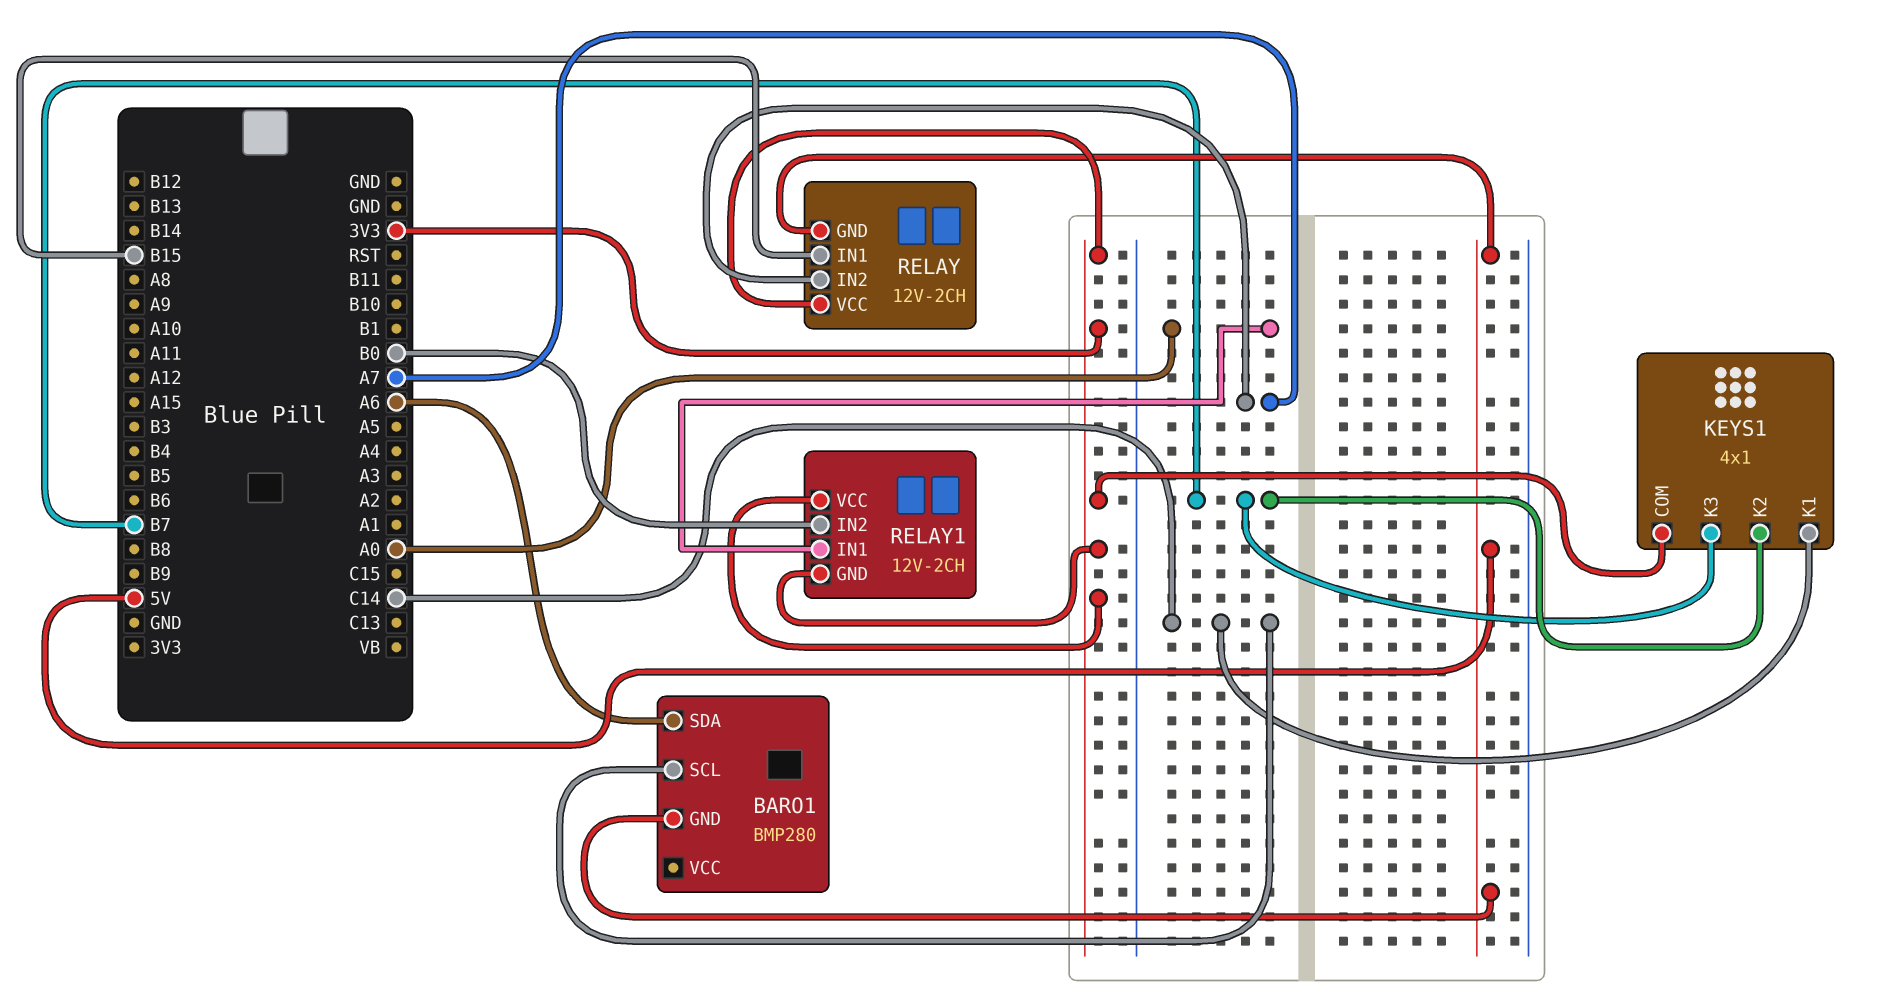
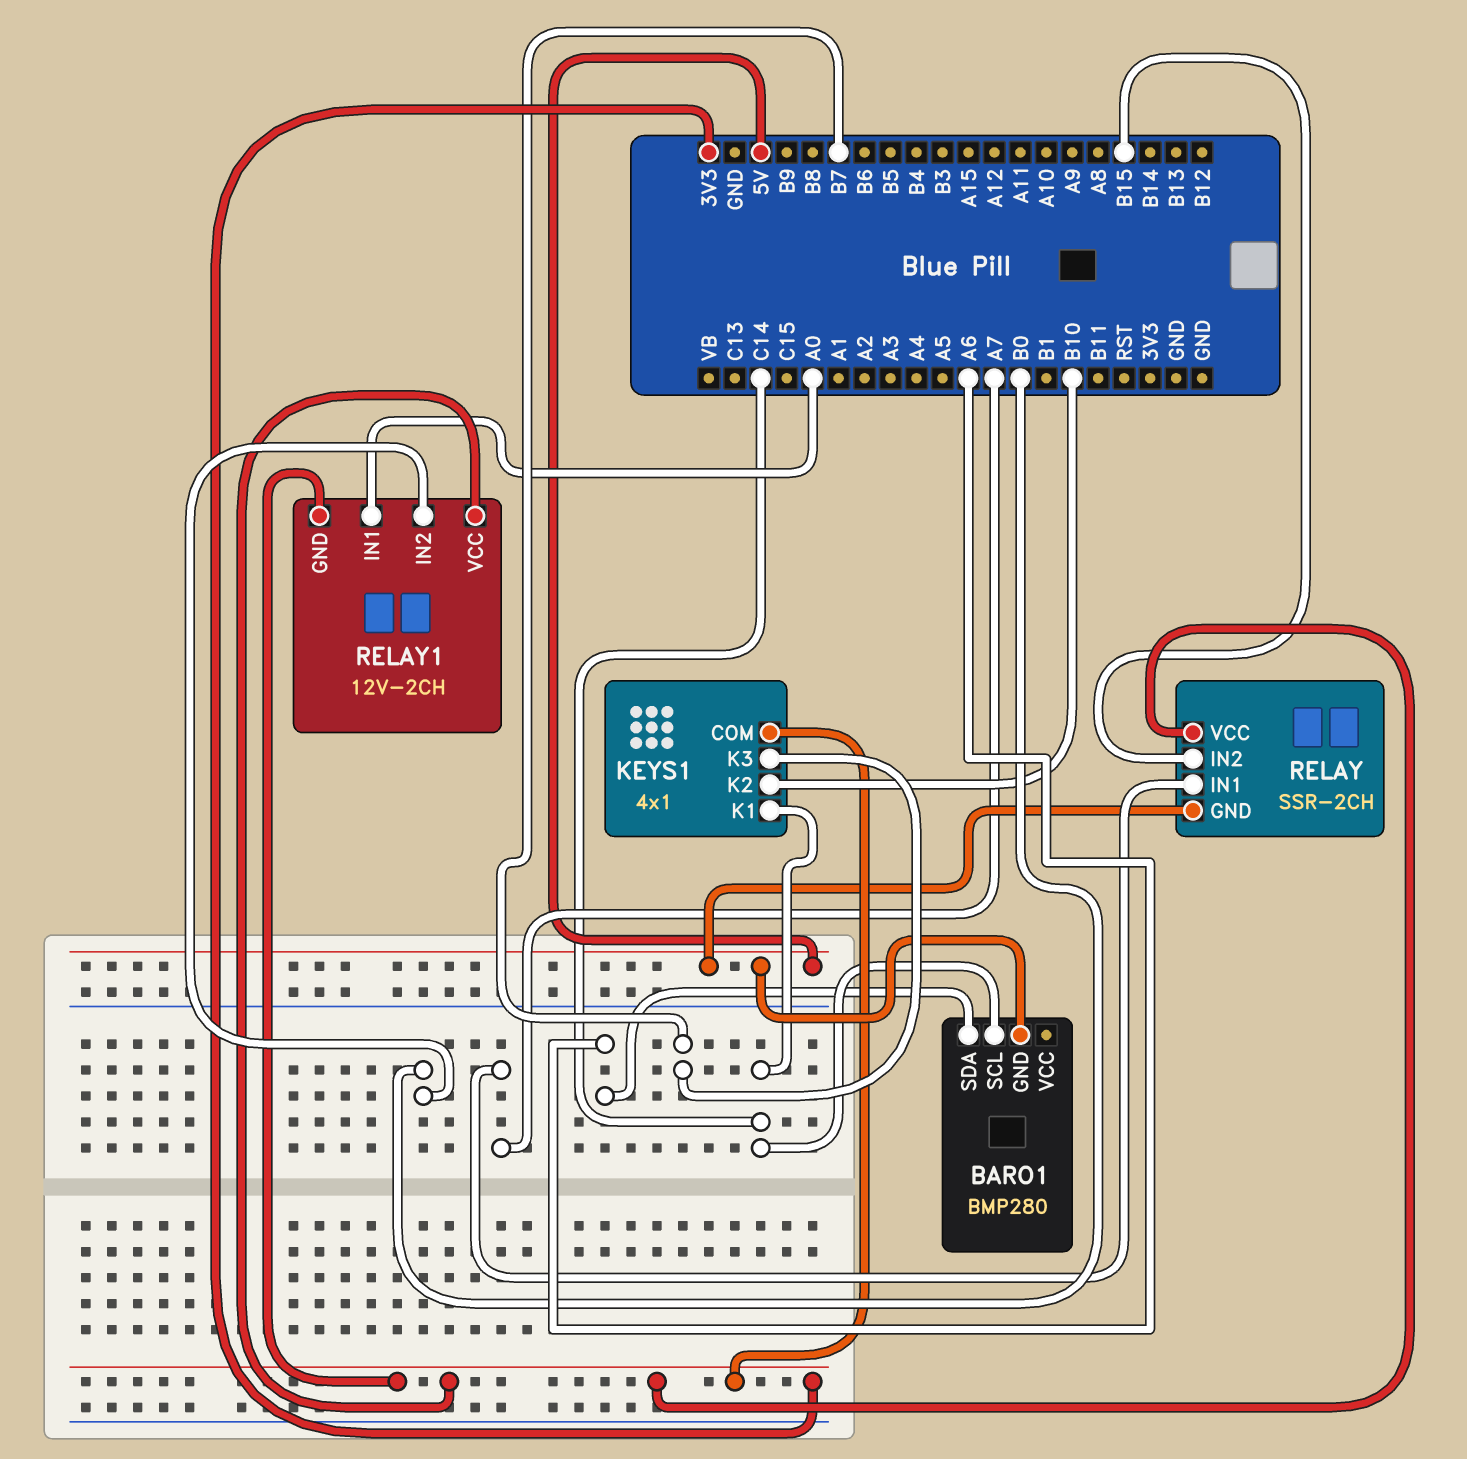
KEYS1 pin K2: B7 -> B10
RELAY: 12V-2CH -> SSR-2CH
RELAY pin IN1: B15 -> A7
RELAY pin IN2: A7 -> B15

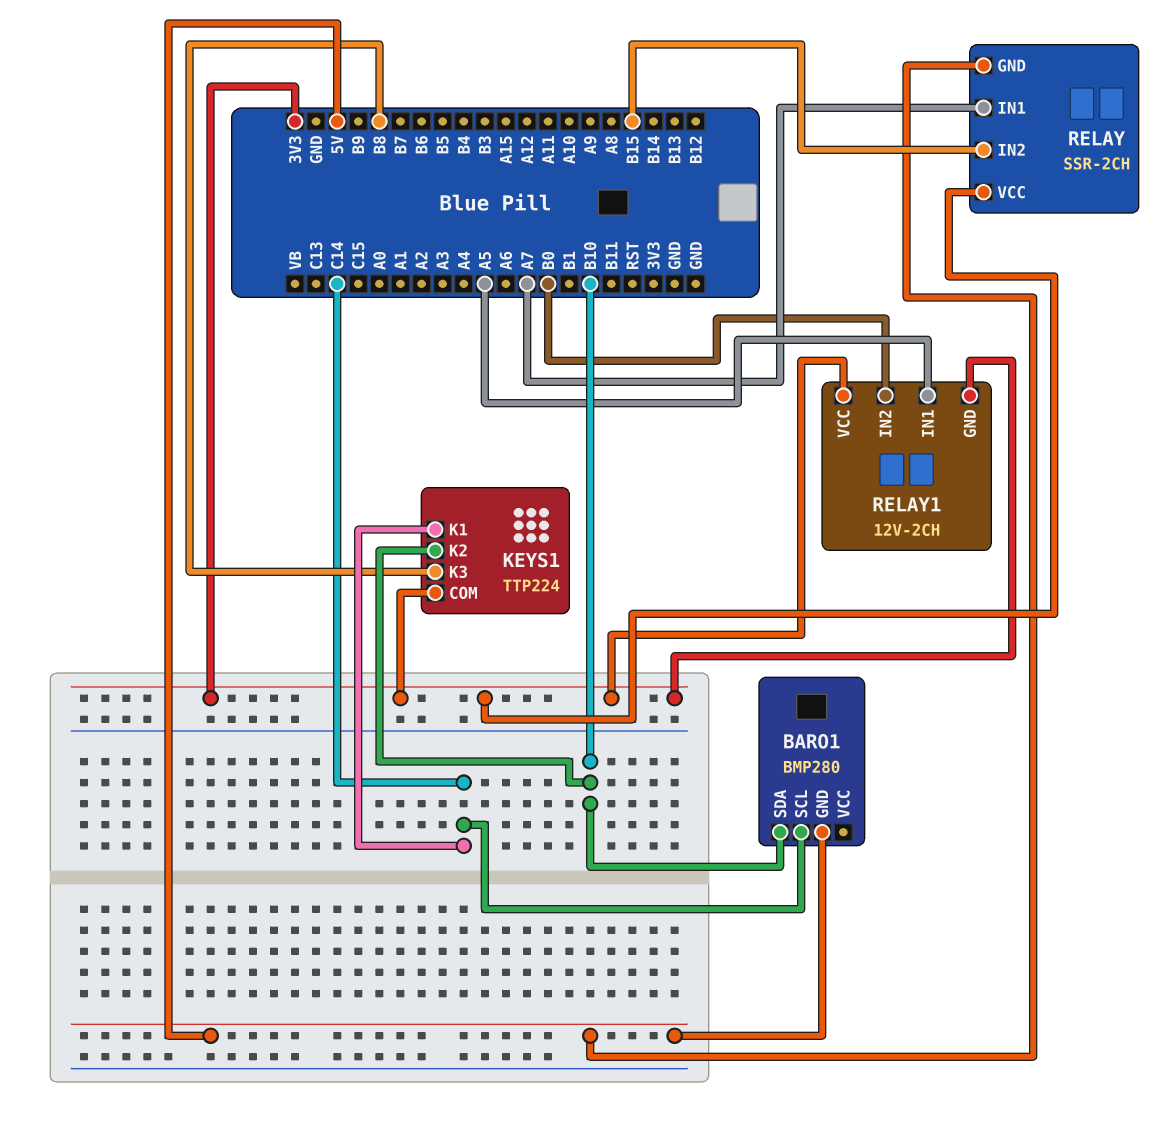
BARO1 pin SDA: A6 -> B10
KEYS1: 4x1 -> TTP224
KEYS1 pin K3: B7 -> B8
RELAY1 pin IN1: A0 -> A5

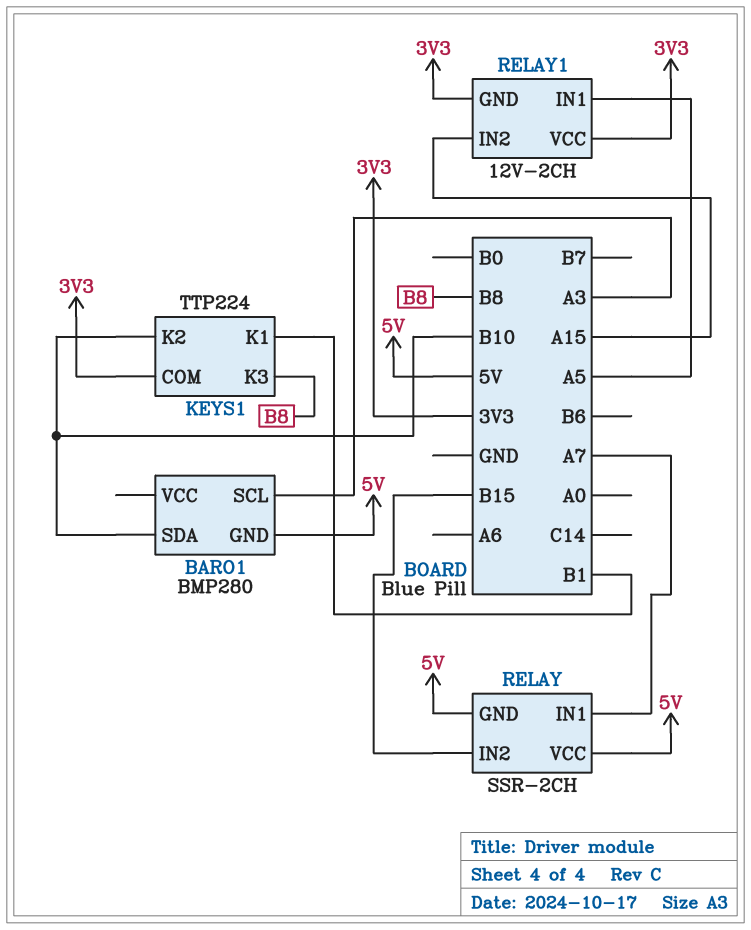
BARO1 pin SCL: C14 -> A3
KEYS1 pin K1: C14 -> B1
RELAY pin VCC: 3V3 -> 5V
RELAY1 pin IN2: B0 -> A15

